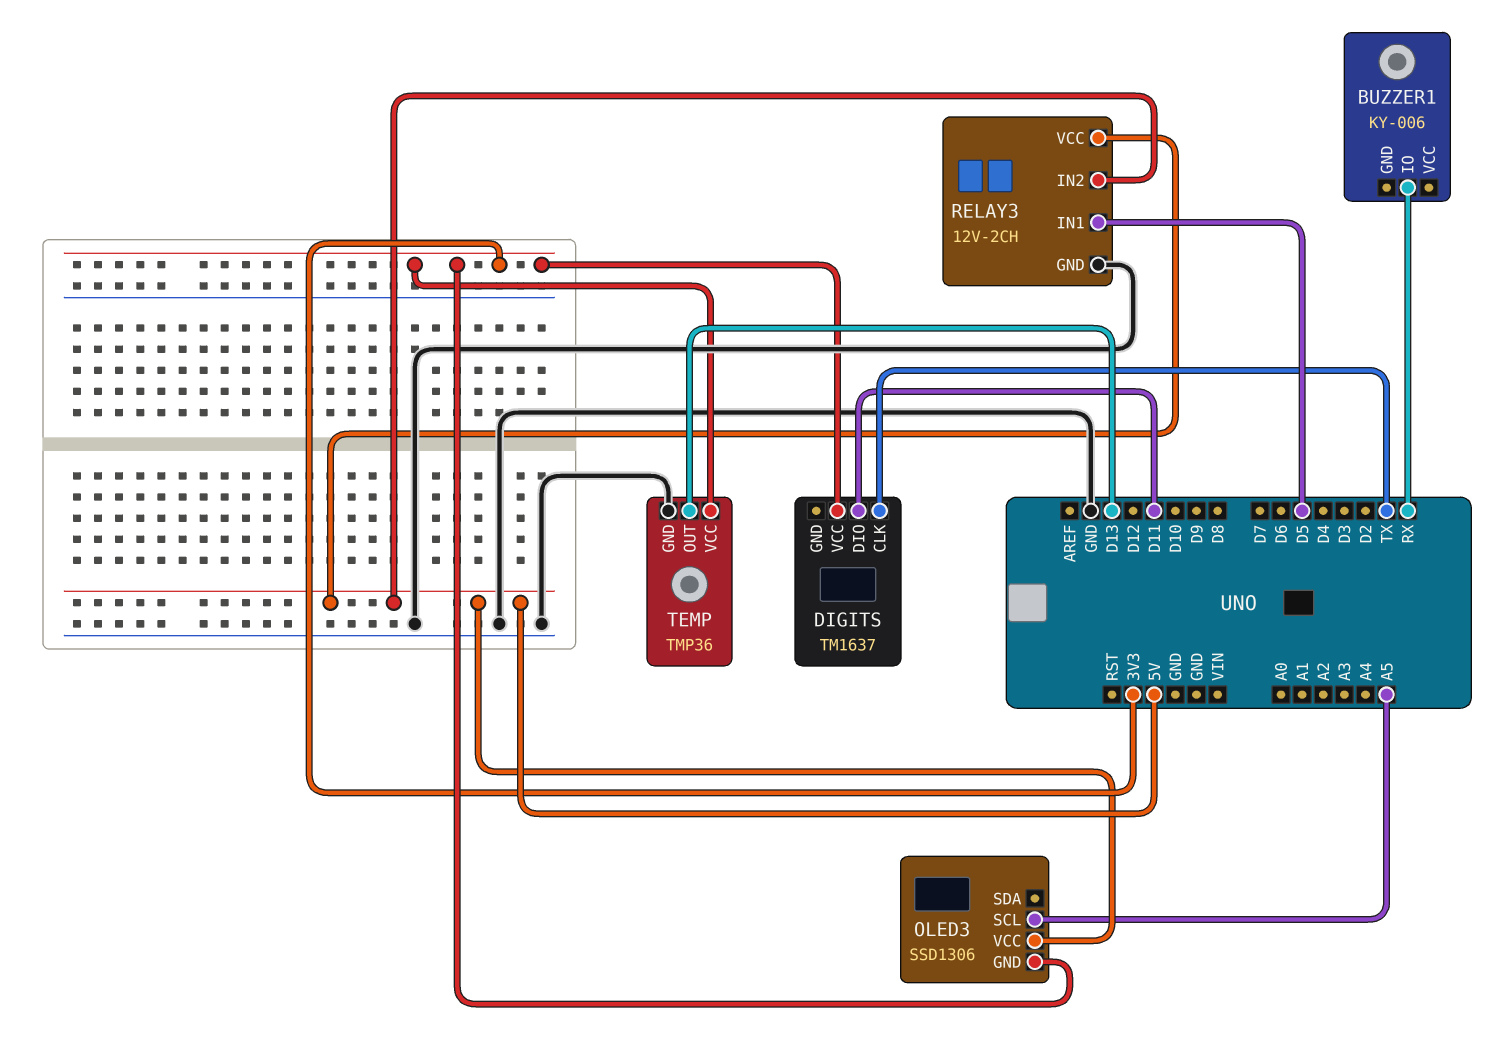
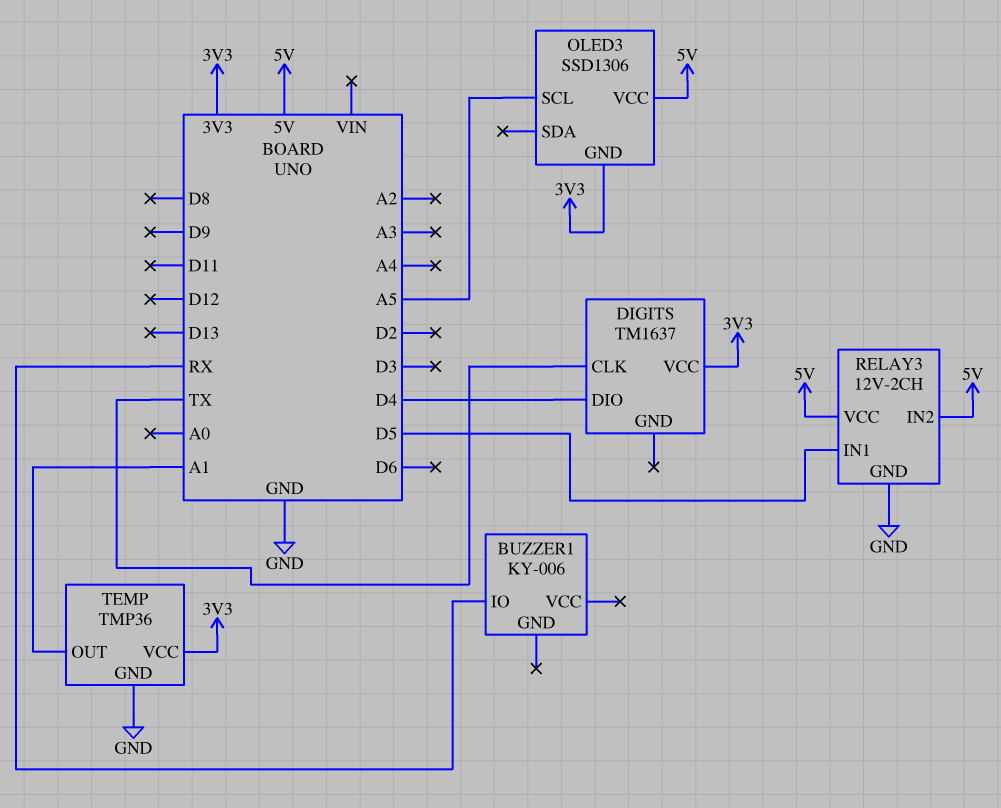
DIGITS pin DIO: D11 -> D4
TEMP pin OUT: D13 -> A1

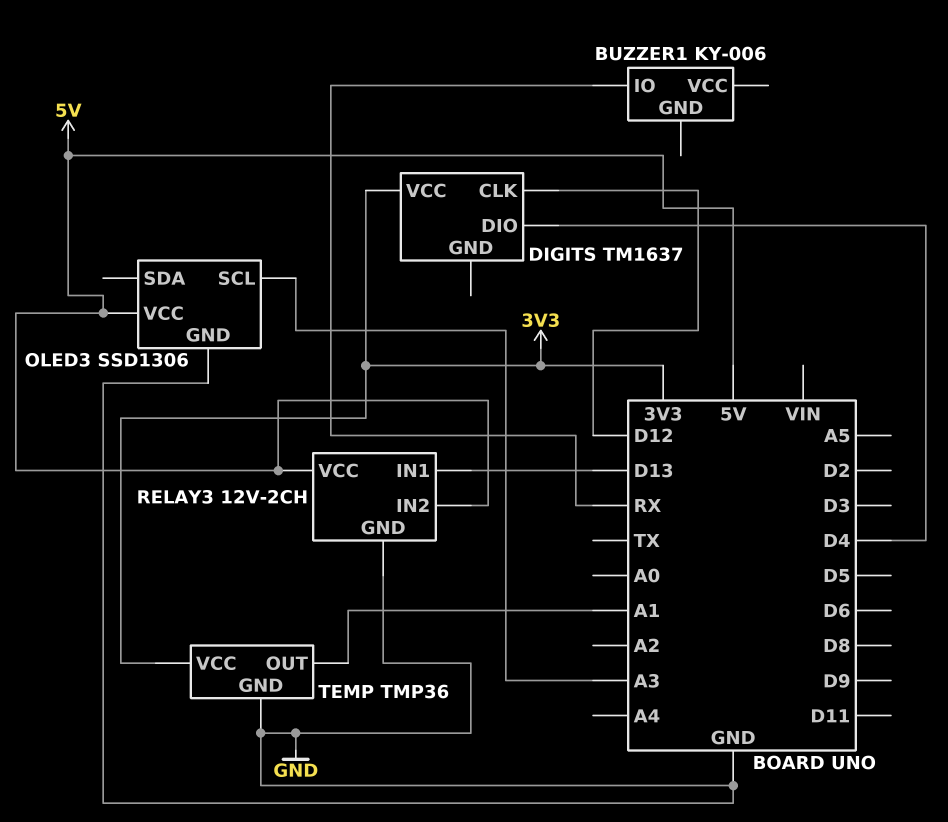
DIGITS pin CLK: TX -> D12
OLED3 pin GND: 3V3 -> GND
OLED3 pin SCL: A5 -> A3
RELAY3 pin IN1: D5 -> D13

